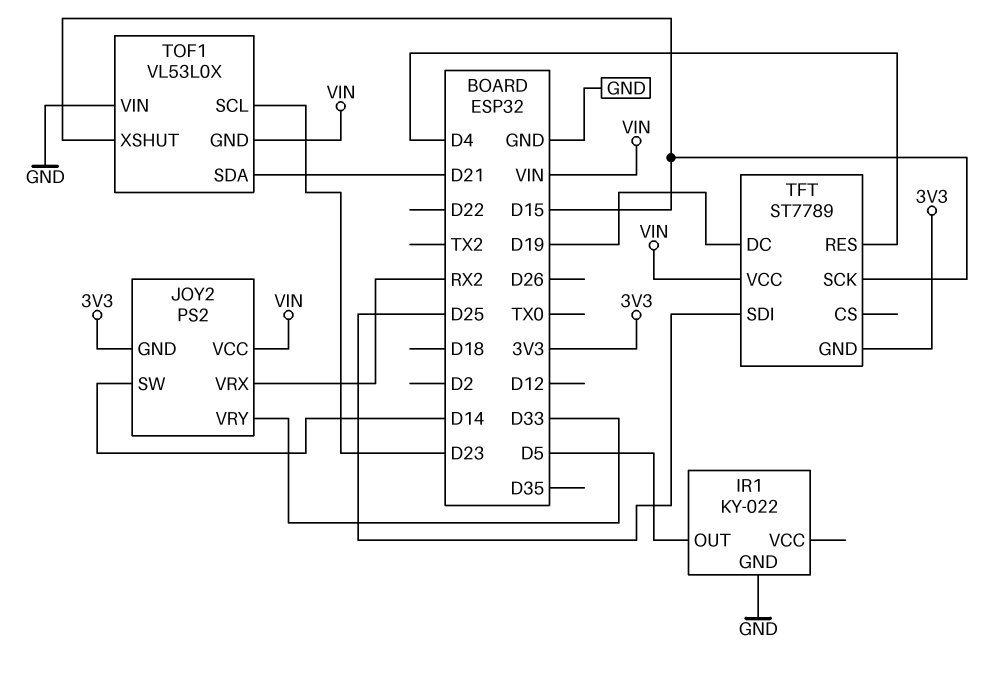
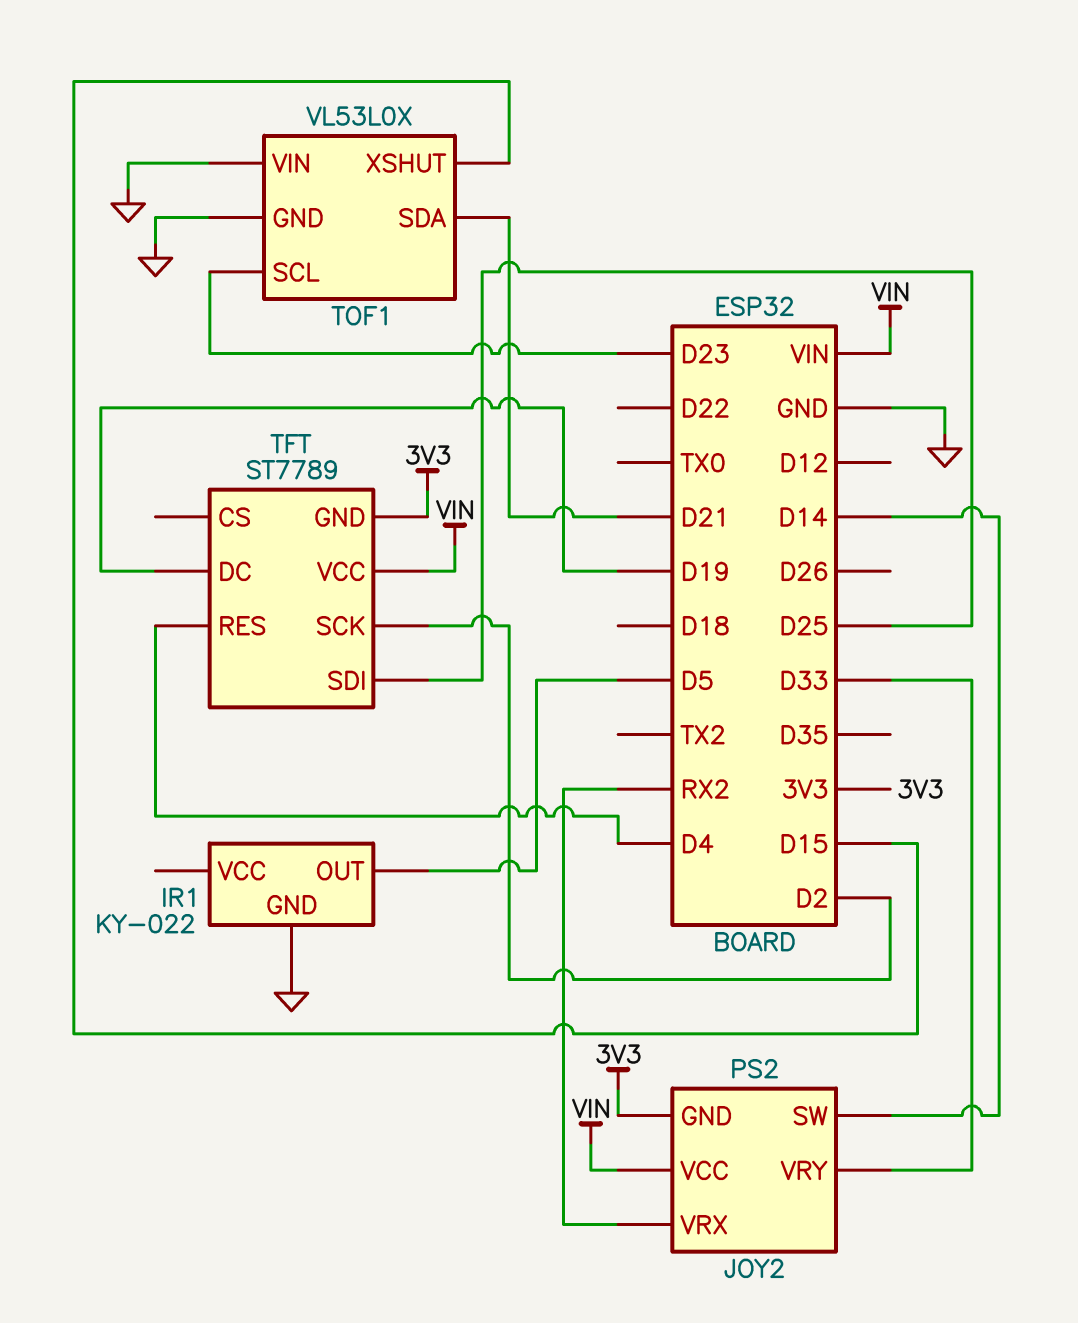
TFT pin SCK: D15 -> D2
TOF1 pin GND: VIN -> GND

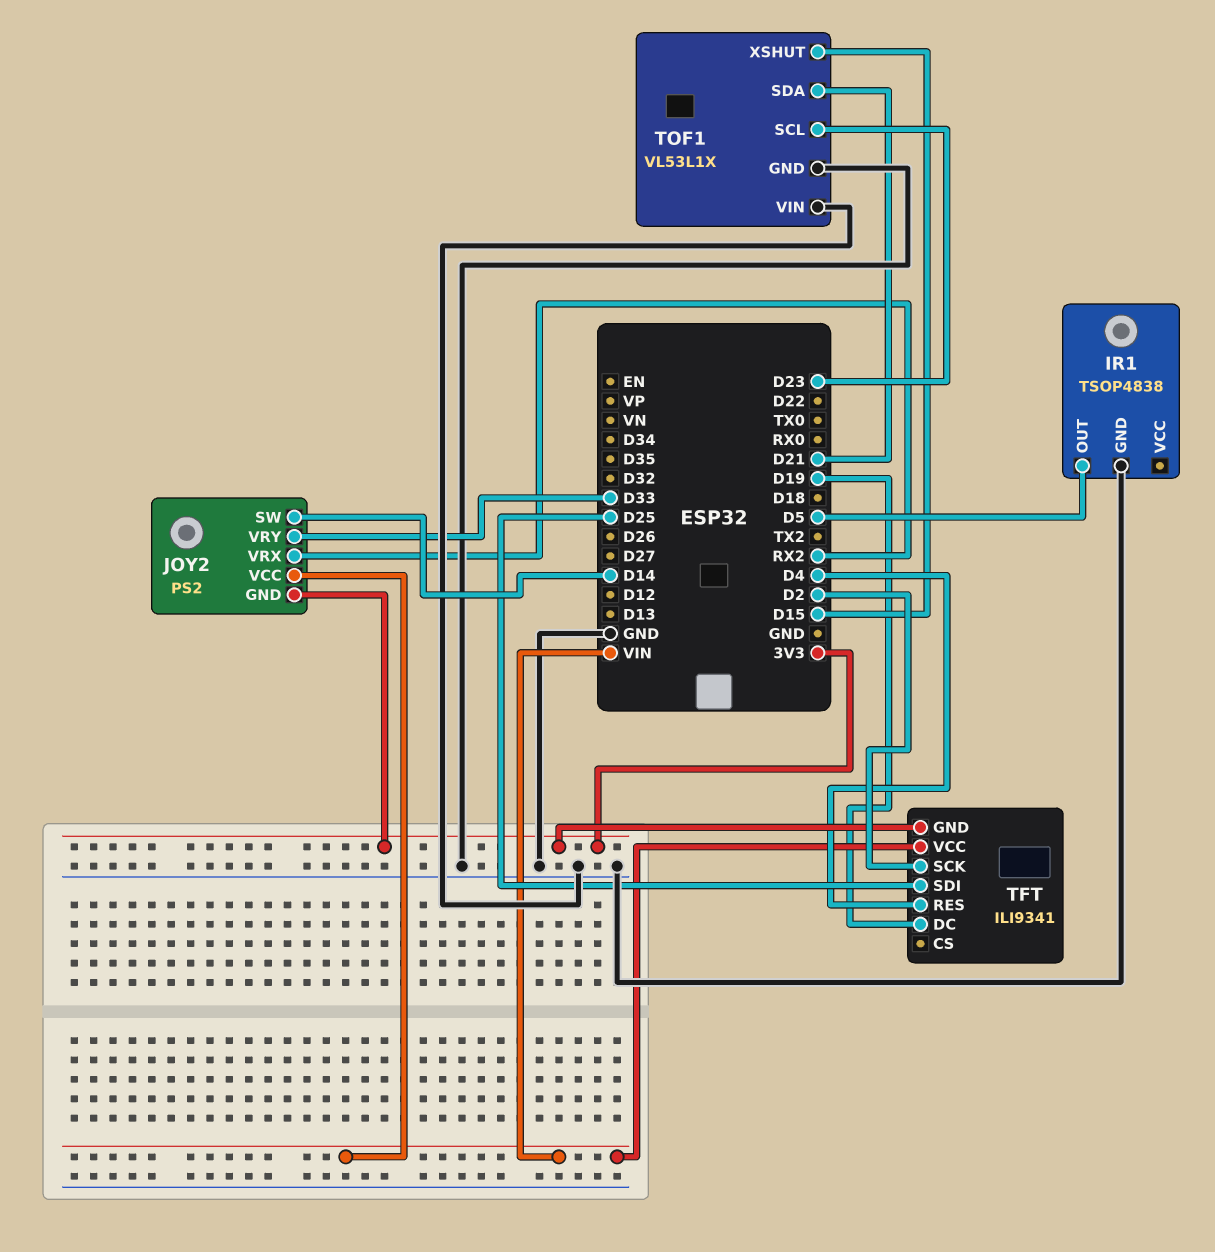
IR1: KY-022 -> TSOP4838
TFT: ST7789 -> ILI9341
TOF1: VL53L0X -> VL53L1X

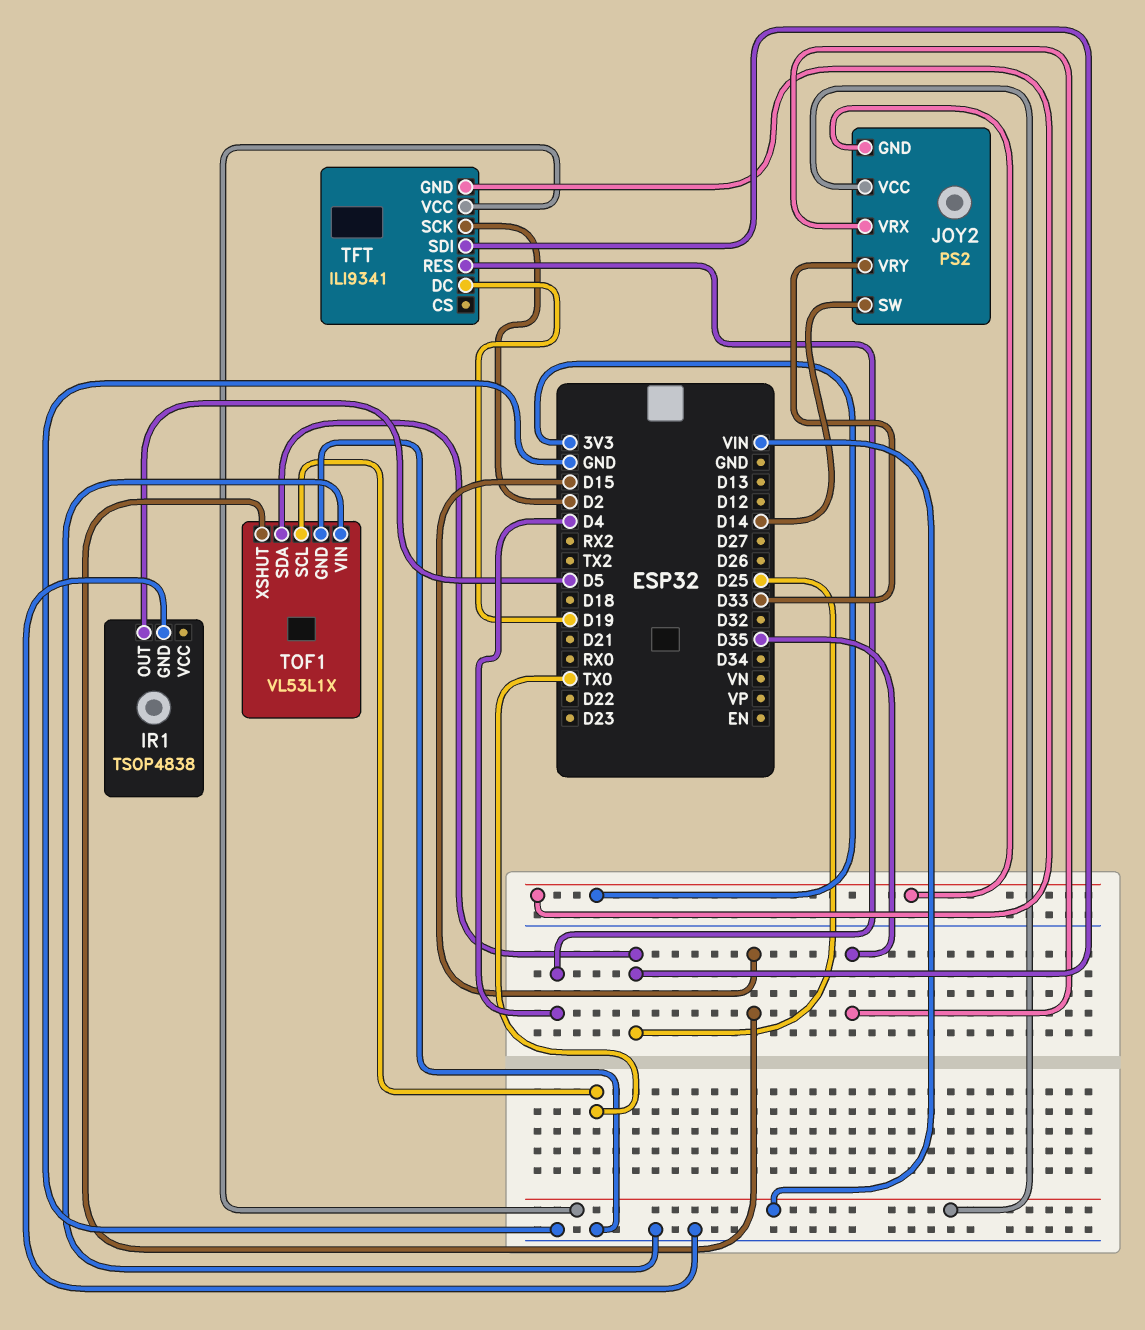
JOY2 pin VRX: RX2 -> D35
TOF1 pin SCL: D23 -> TX0
TOF1 pin SDA: D21 -> D25

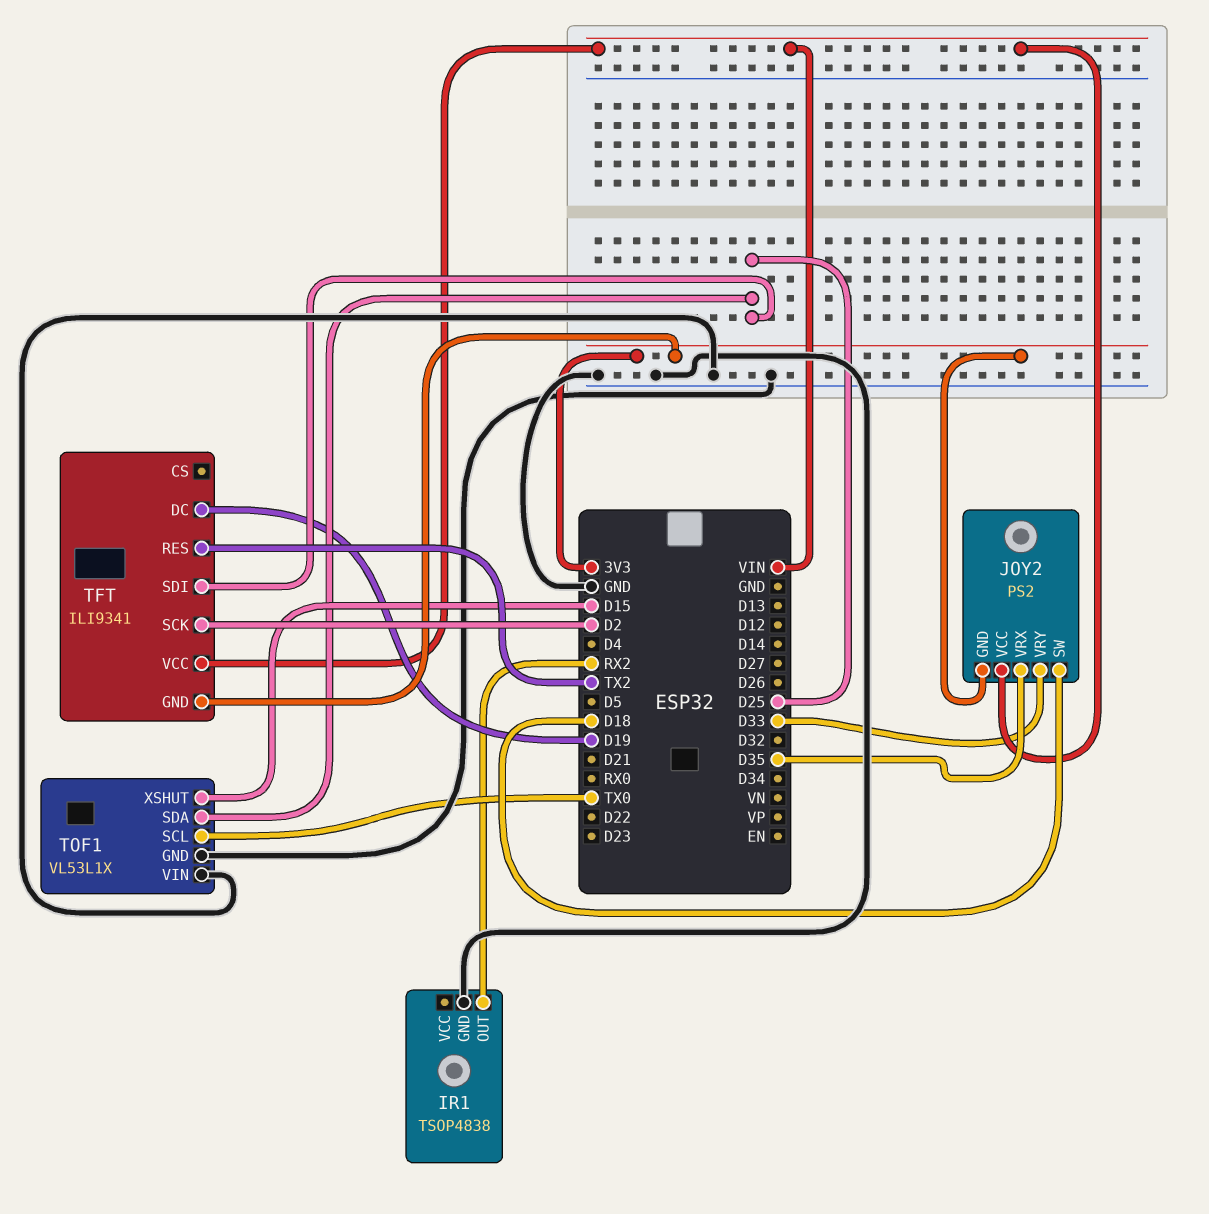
IR1 pin OUT: D5 -> RX2
JOY2 pin SW: D14 -> D18
TFT pin RES: D4 -> TX2

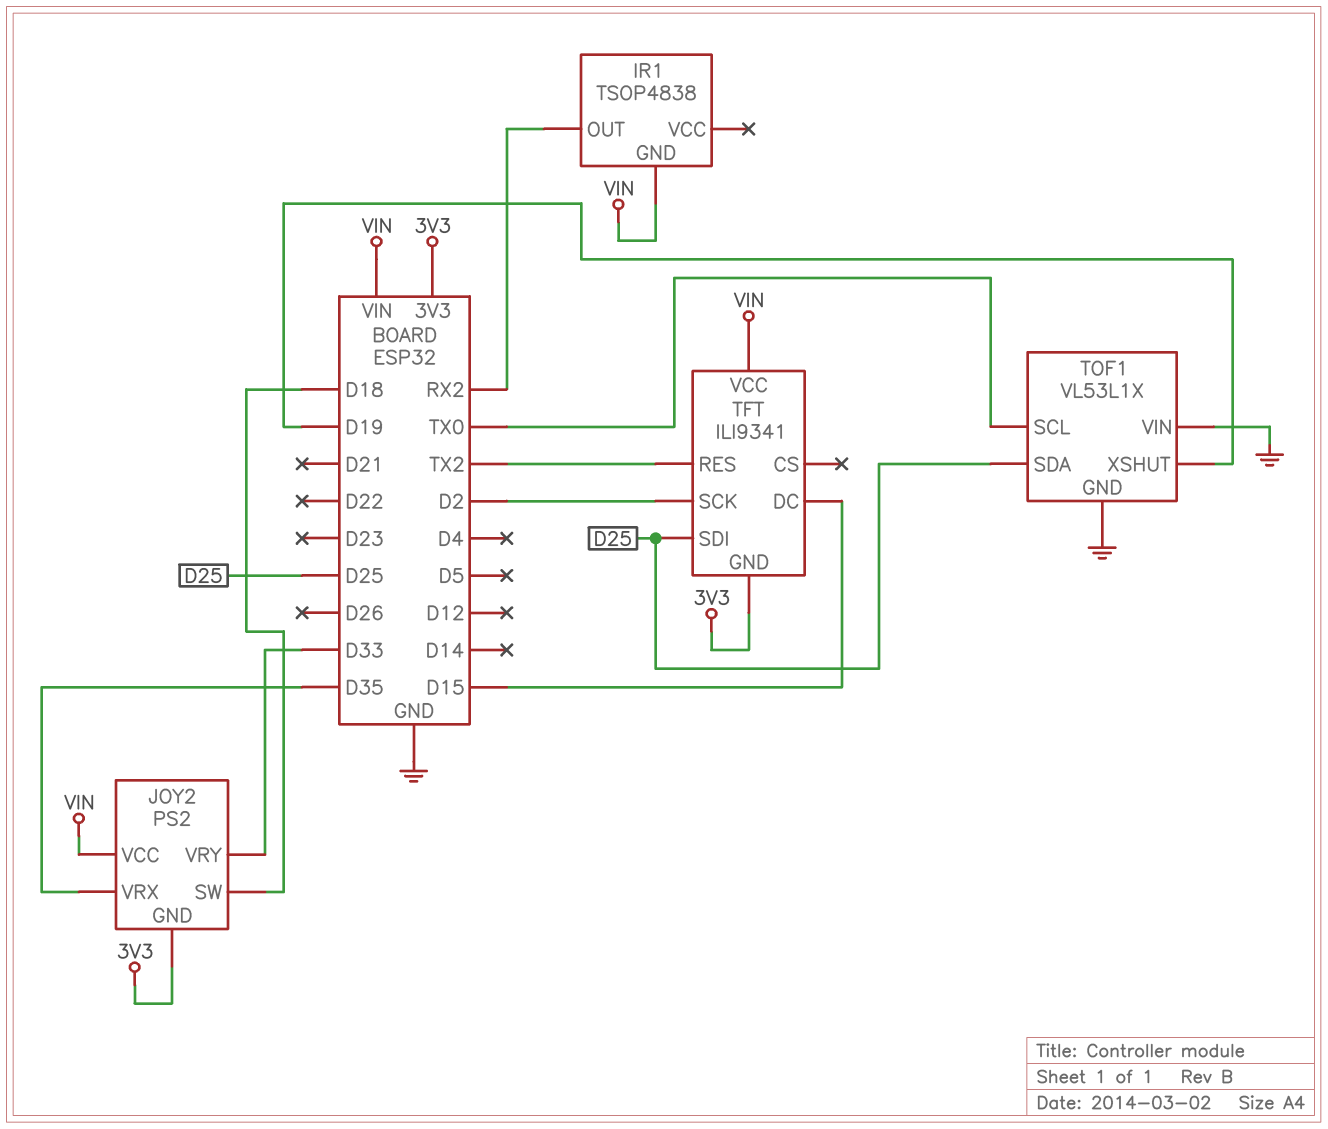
IR1 pin GND: GND -> VIN
TFT pin DC: D19 -> D15
TOF1 pin XSHUT: D15 -> D19

